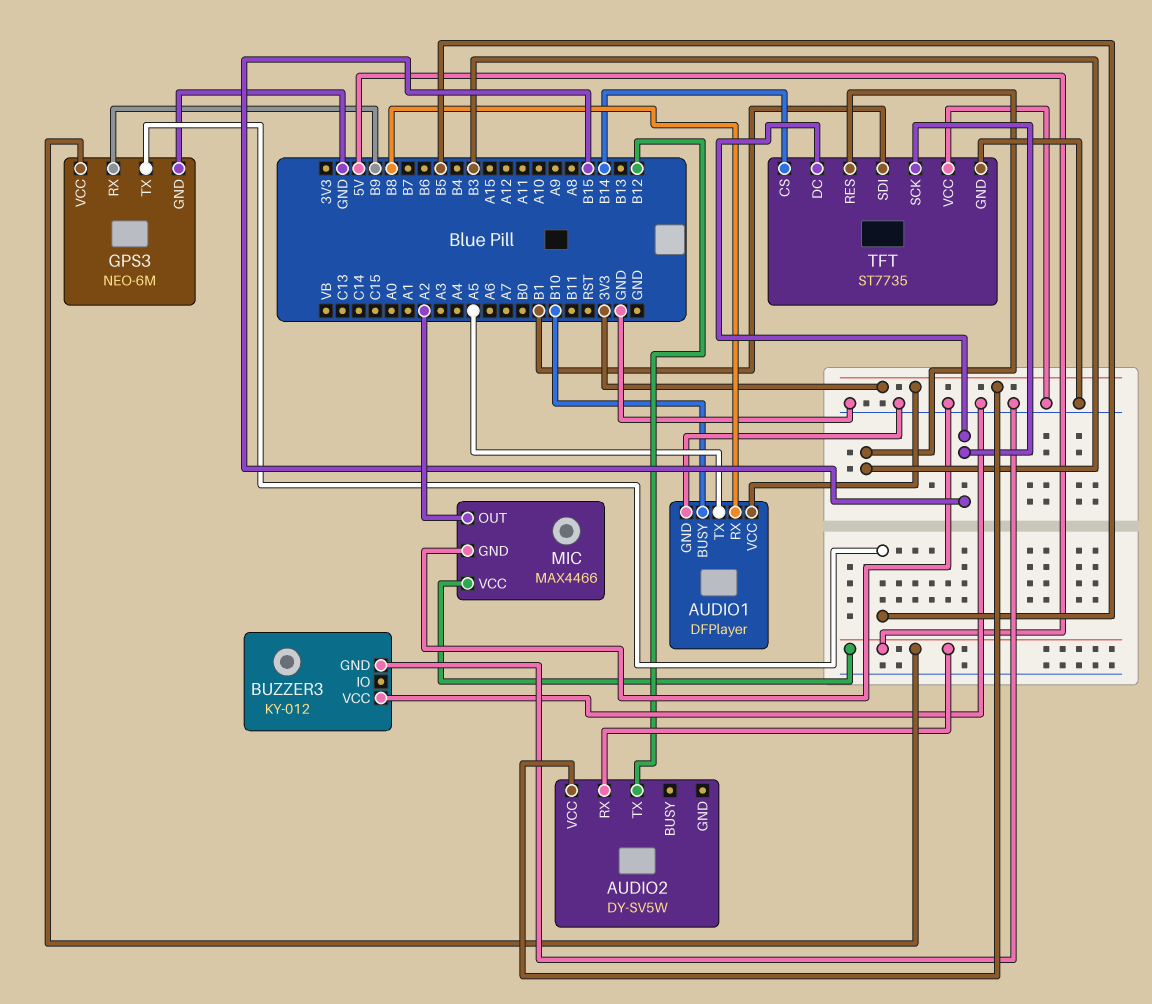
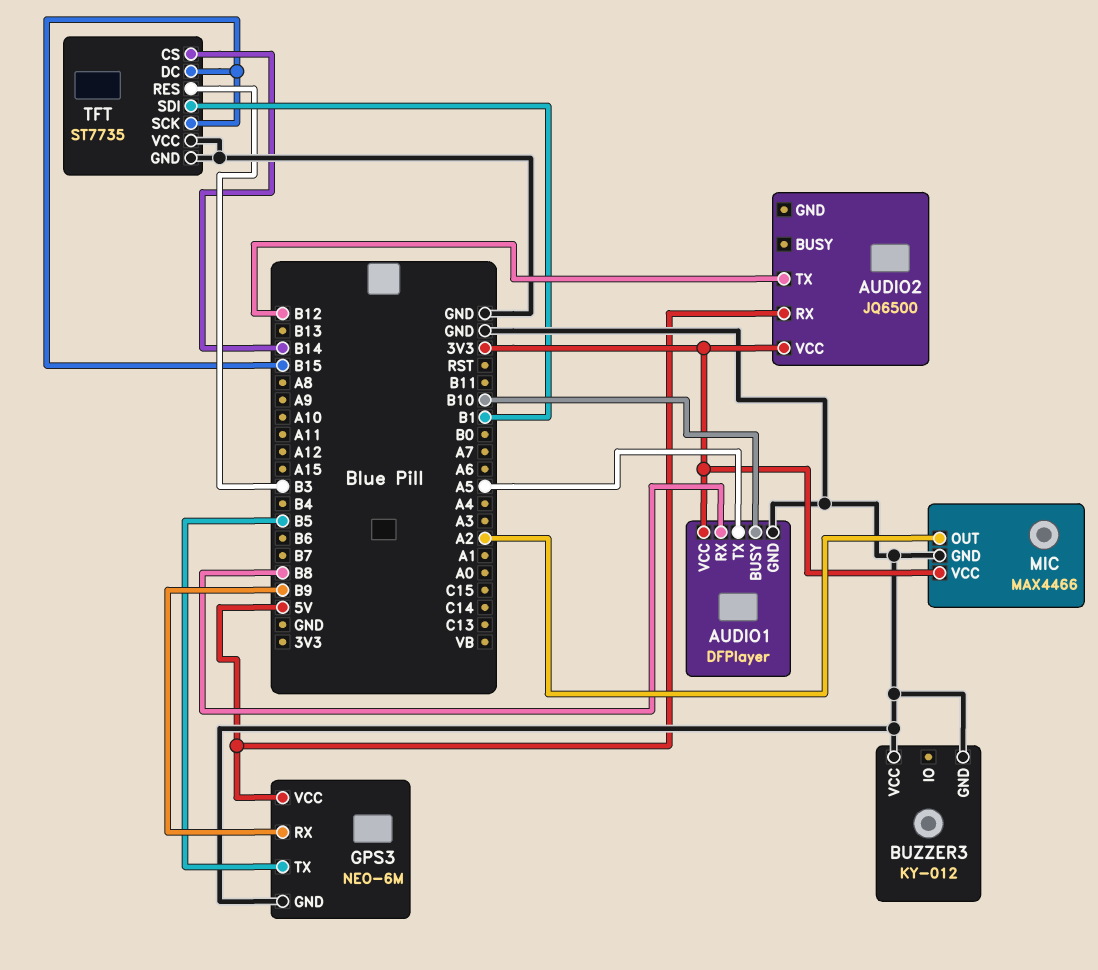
AUDIO2: DY-SV5W -> JQ6500
MIC pin VCC: 5V -> 3V3

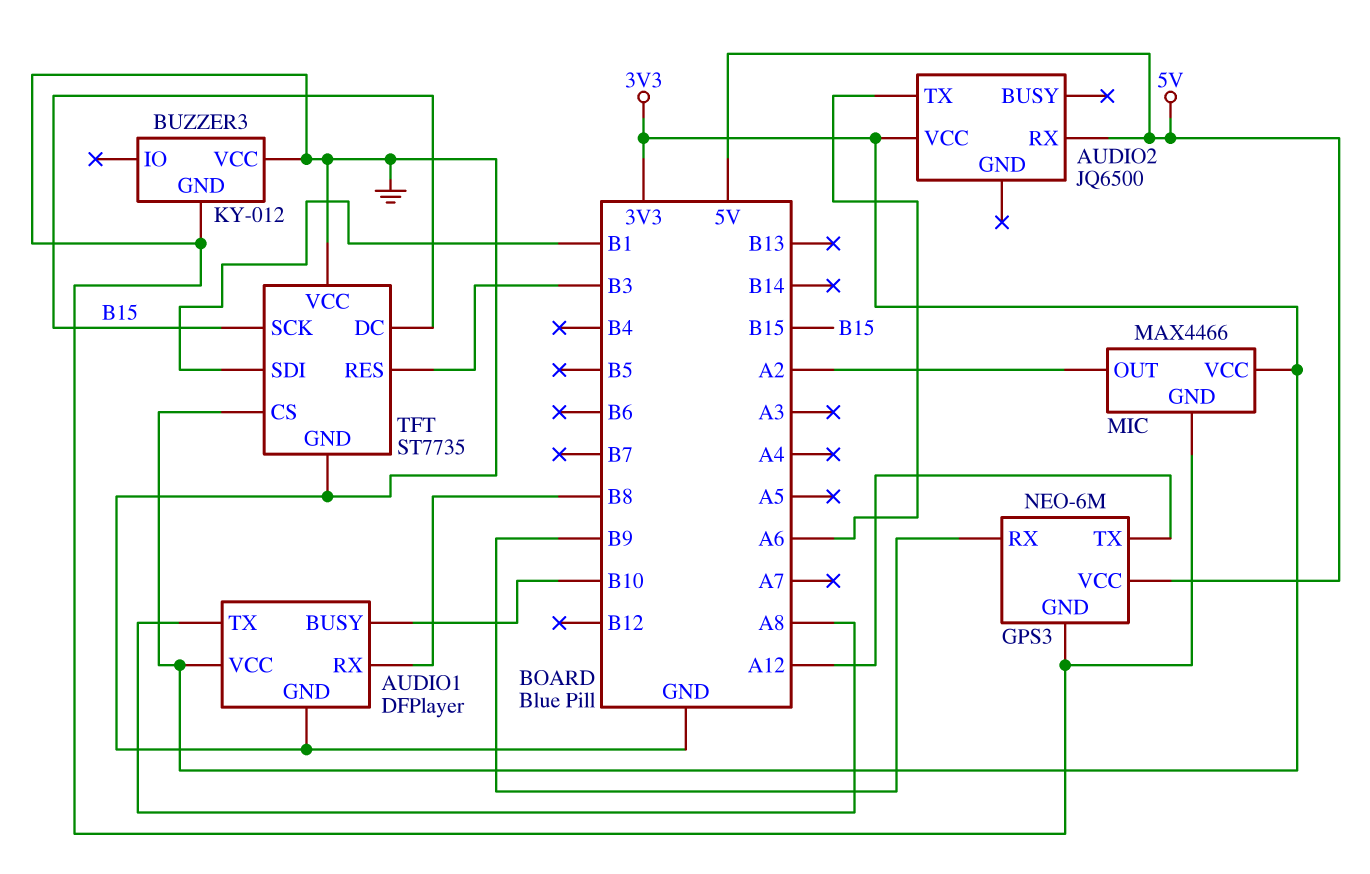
AUDIO1 pin TX: A5 -> A8
AUDIO2 pin TX: B12 -> A6
GPS3 pin TX: B5 -> A12
TFT pin CS: B14 -> 3V3

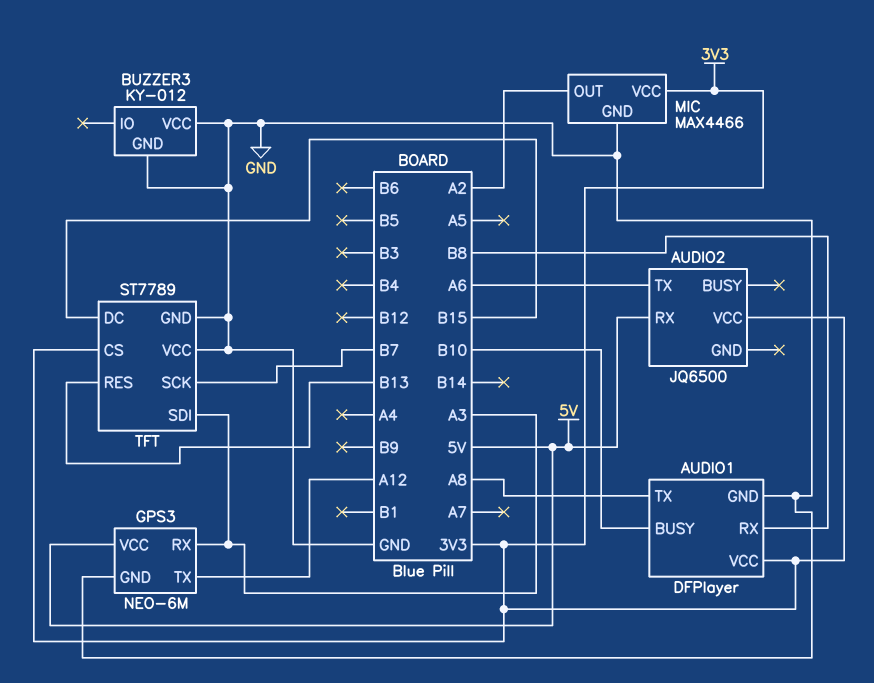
GPS3 pin RX: B9 -> A3
TFT: ST7735 -> ST7789
TFT pin RES: B3 -> B13
TFT pin SCK: B15 -> B7
TFT pin SDI: B1 -> A3

